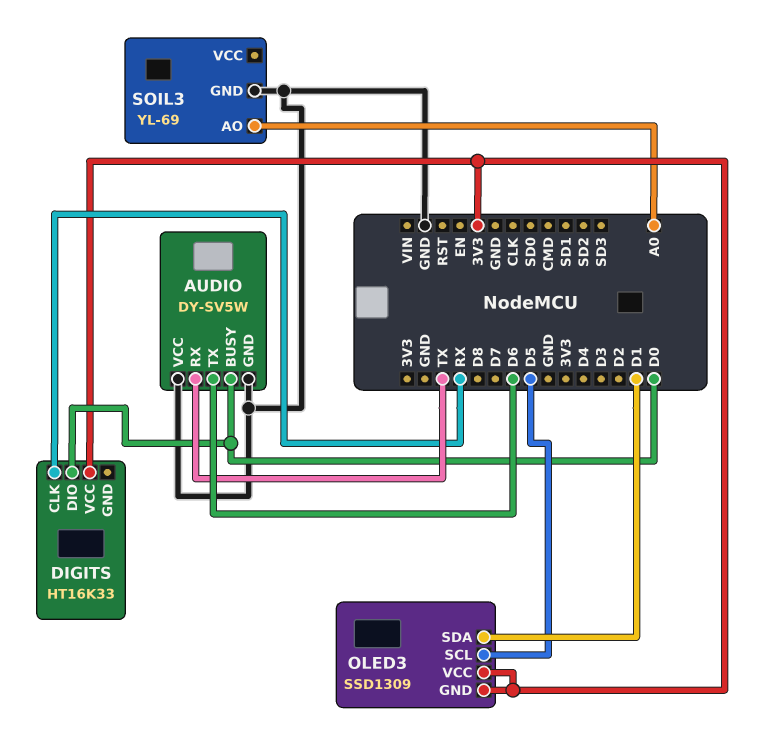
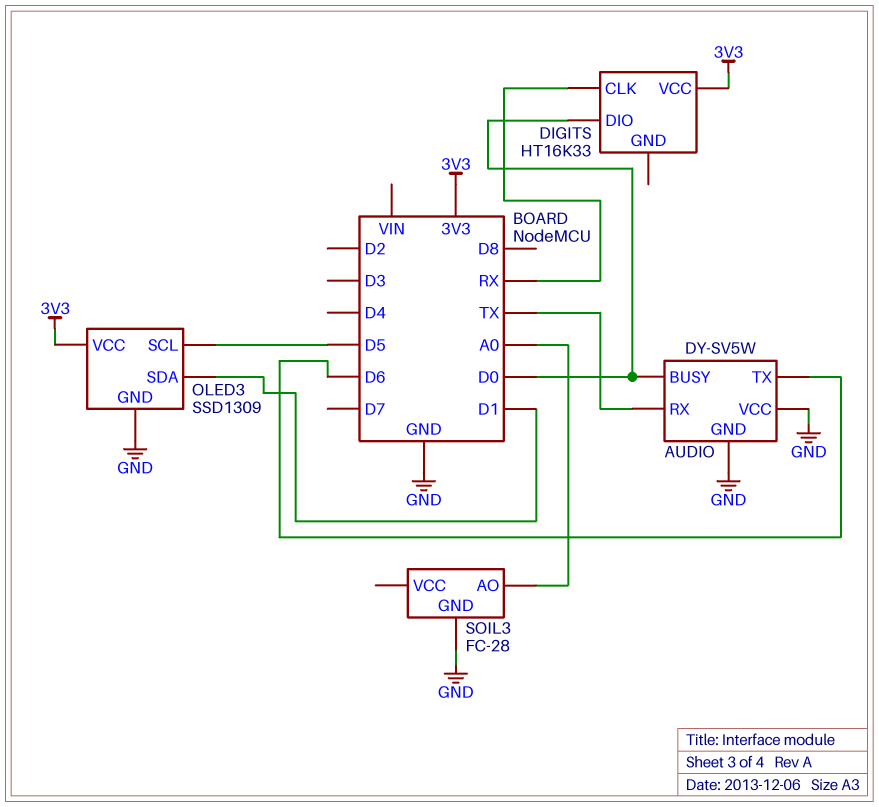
OLED3 pin GND: 3V3 -> GND
SOIL3: YL-69 -> FC-28

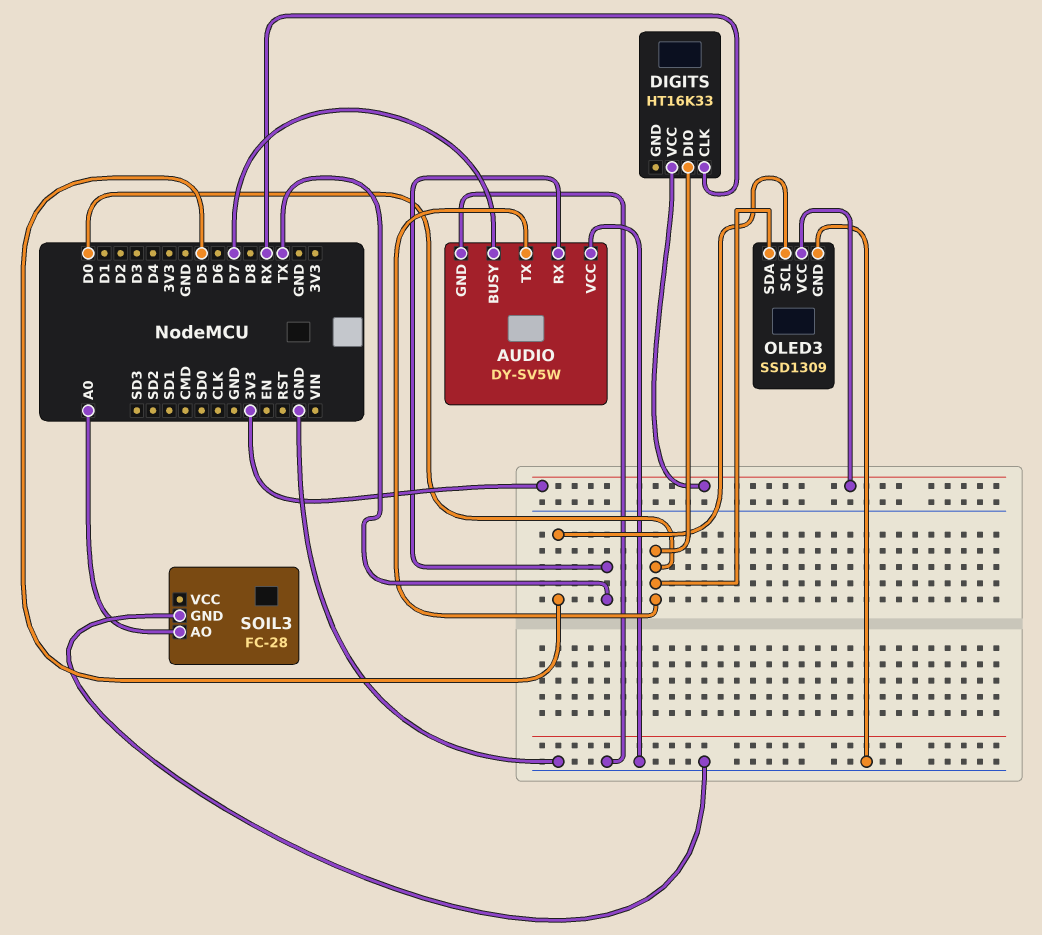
AUDIO pin BUSY: D0 -> D7
AUDIO pin TX: D6 -> D0
OLED3 pin SDA: D1 -> D0

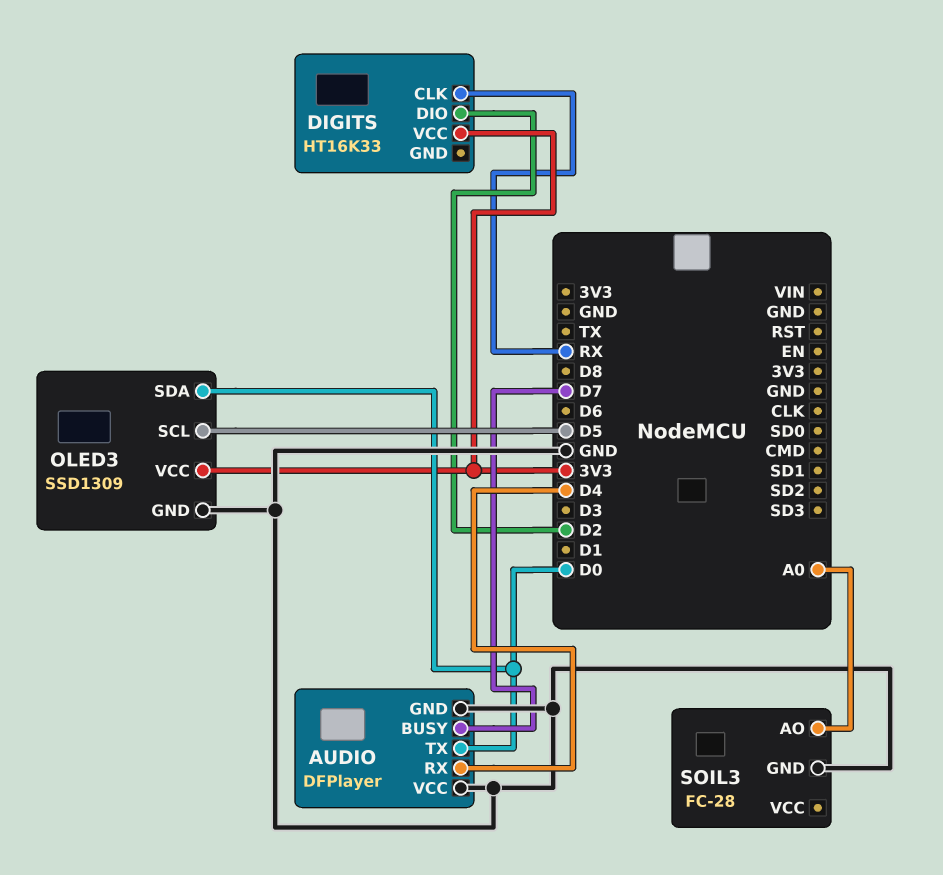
AUDIO: DY-SV5W -> DFPlayer
AUDIO pin RX: TX -> D4
DIGITS pin DIO: D0 -> D2

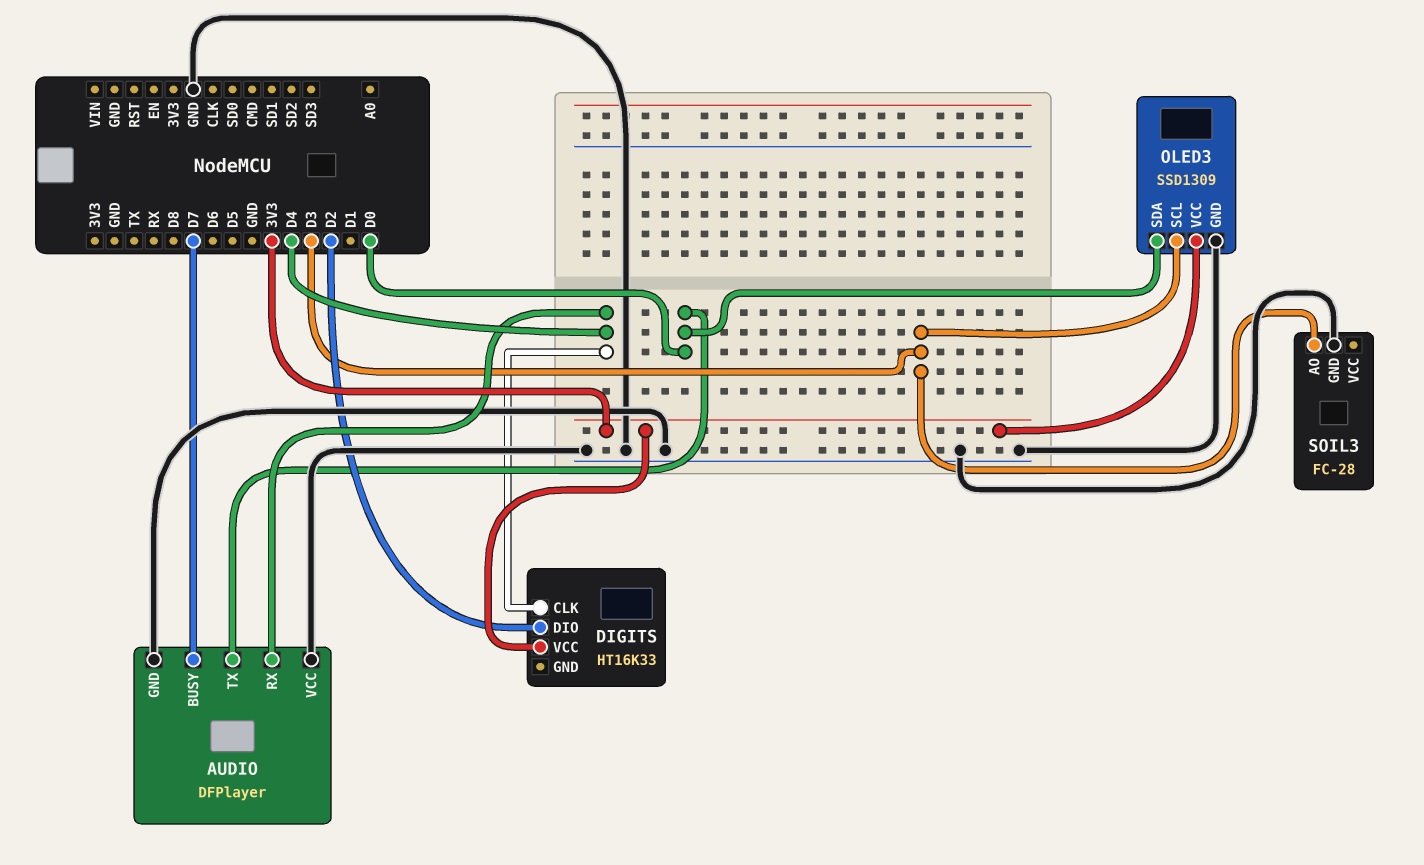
DIGITS pin CLK: RX -> D4
OLED3 pin SCL: D5 -> D3
SOIL3 pin AO: A0 -> D3

